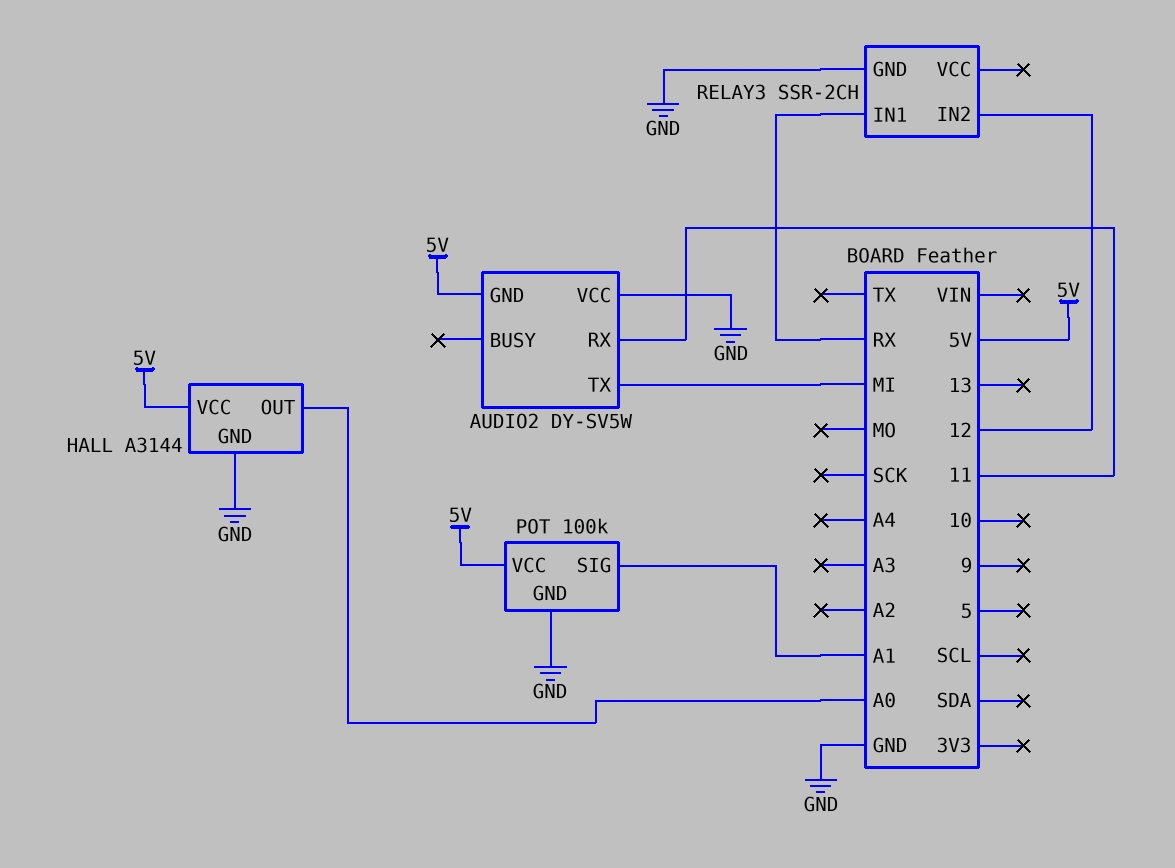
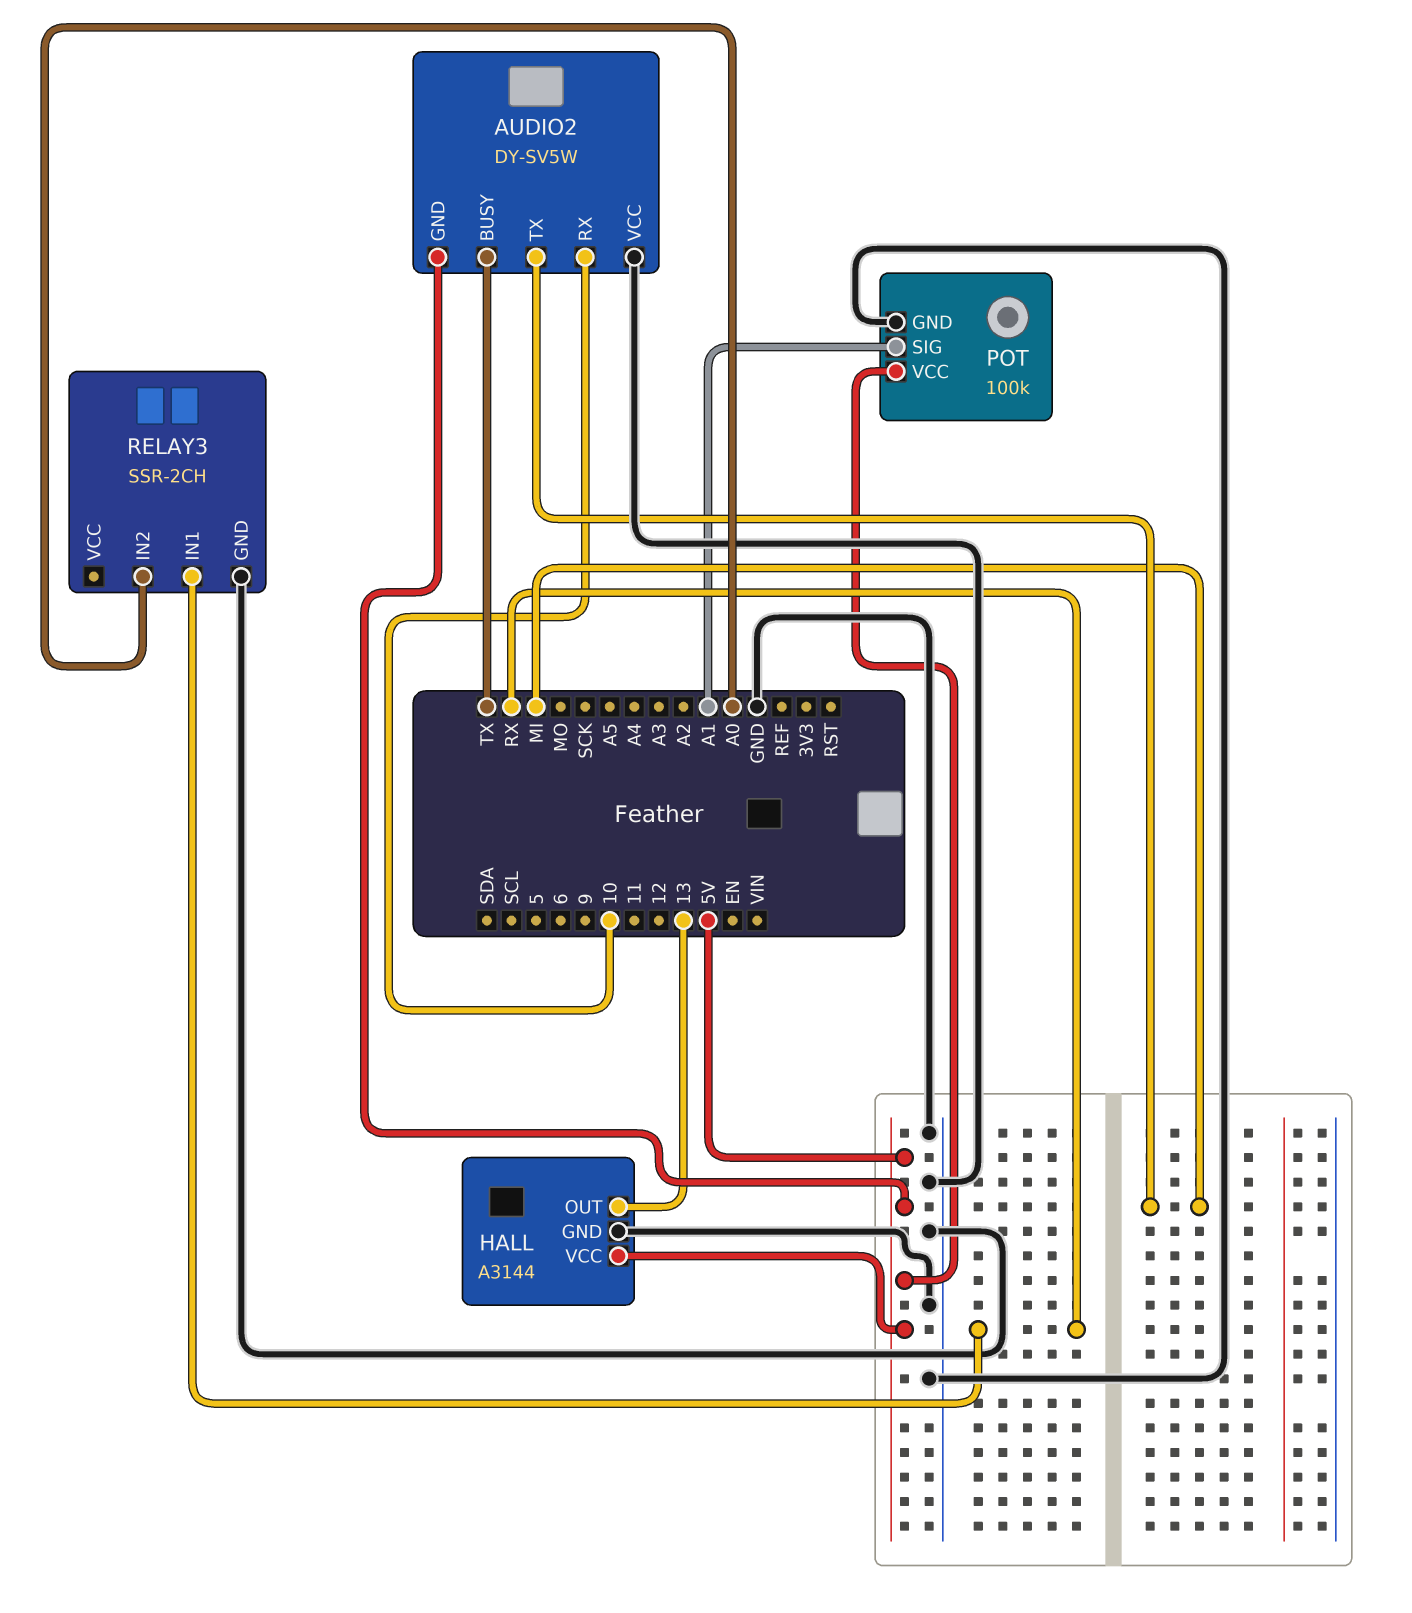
AUDIO2 pin BUSY: none -> TX
AUDIO2 pin RX: 11 -> 10
HALL pin OUT: A0 -> 13
RELAY3 pin IN2: 12 -> A0

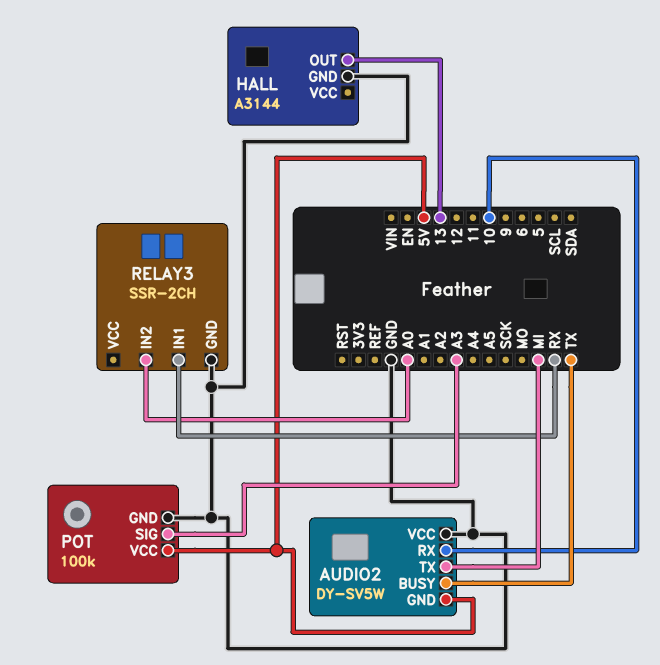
HALL pin VCC: 5V -> none
POT pin SIG: A1 -> A3

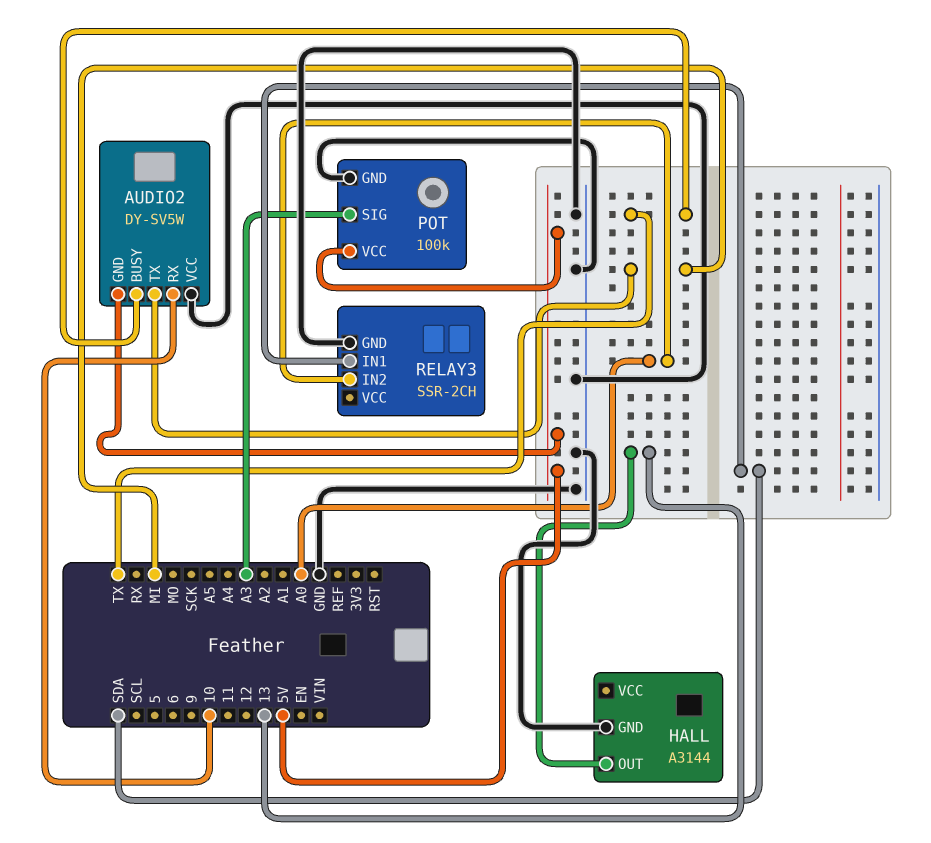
RELAY3 pin IN1: RX -> SDA

